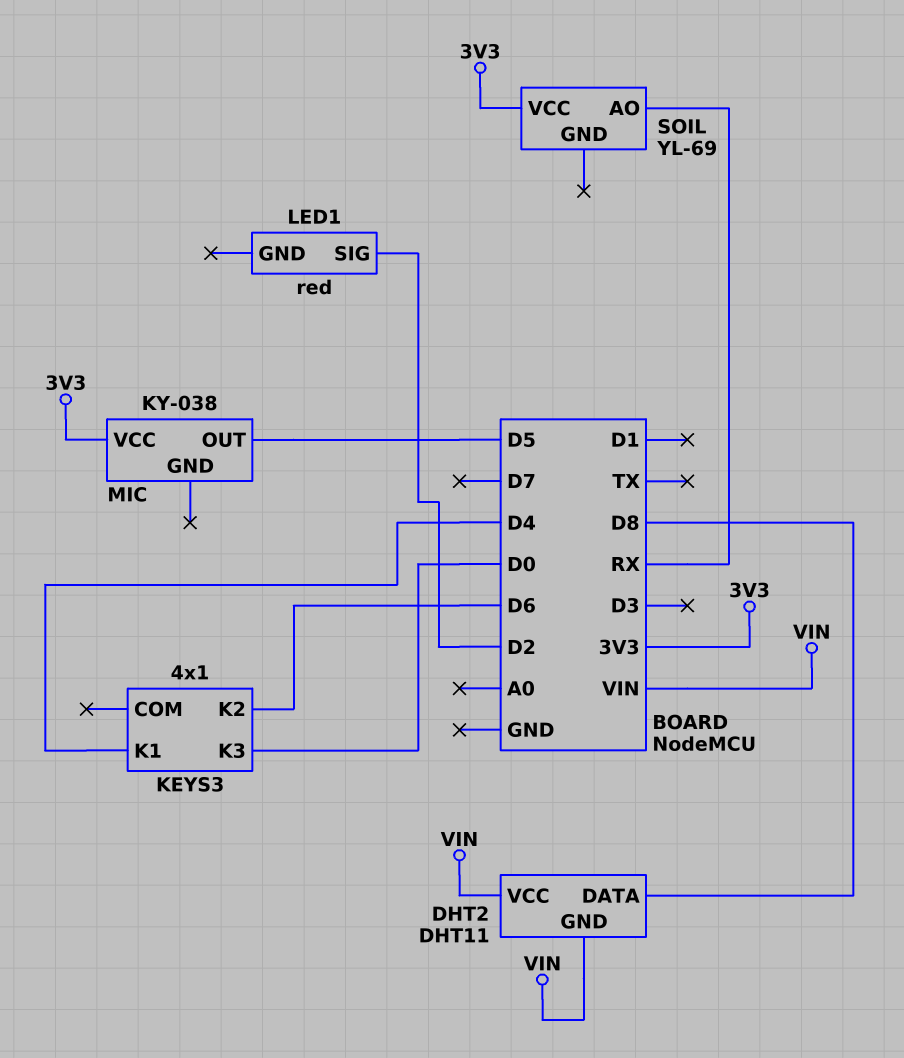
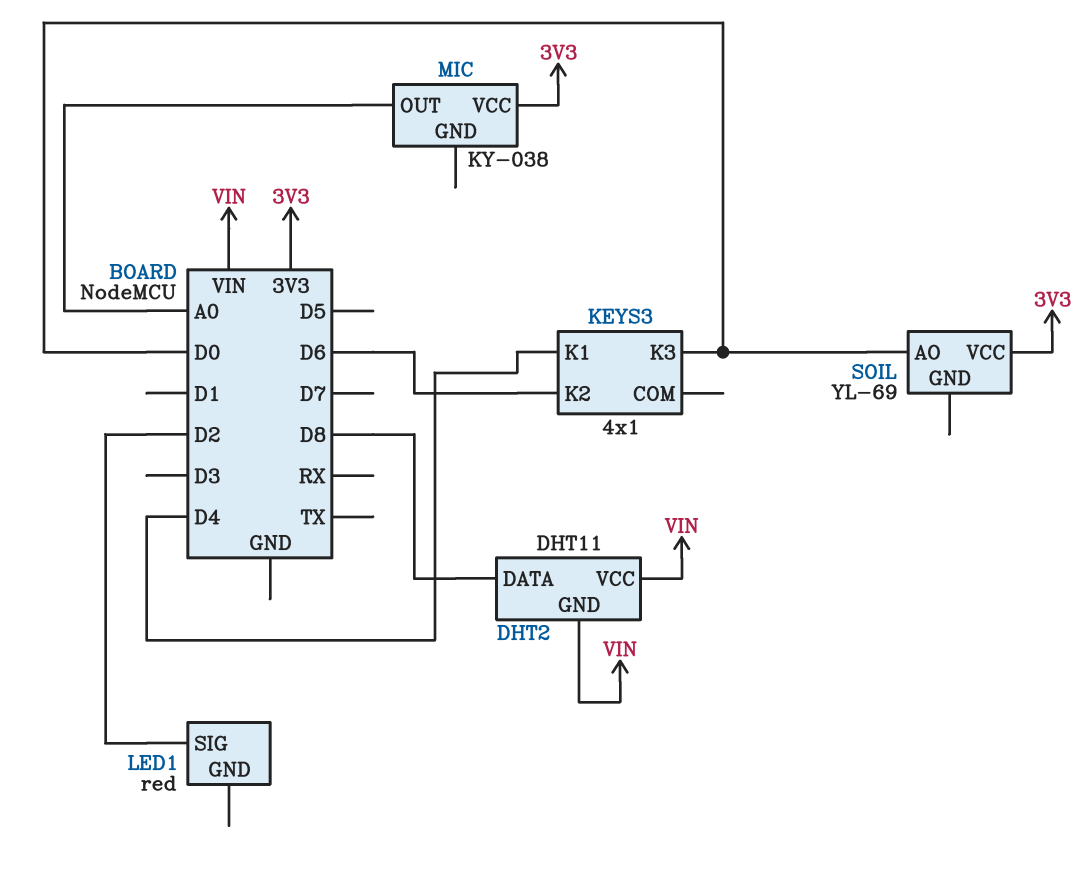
MIC pin OUT: D5 -> A0
SOIL pin AO: RX -> D0

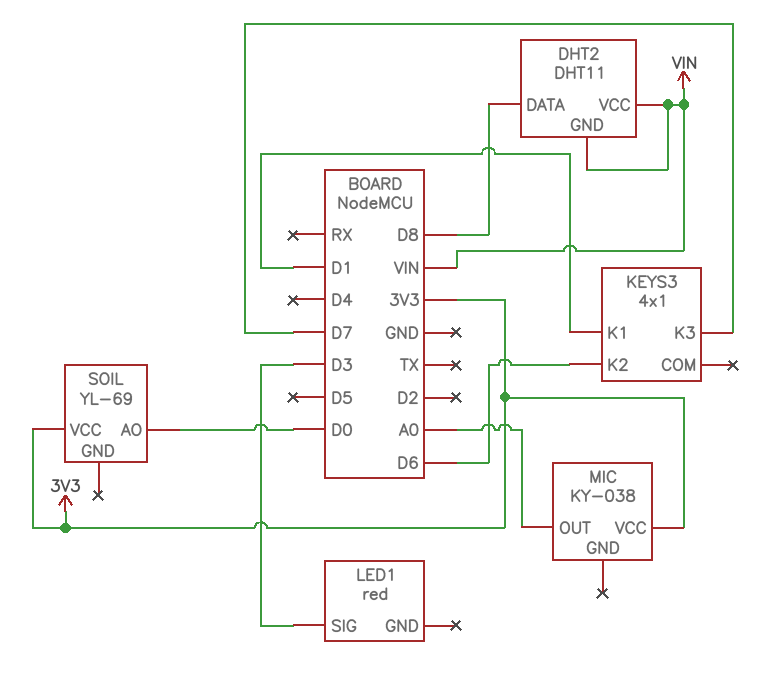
KEYS3 pin K1: D4 -> D1
KEYS3 pin K3: D0 -> D7
LED1 pin SIG: D2 -> D3

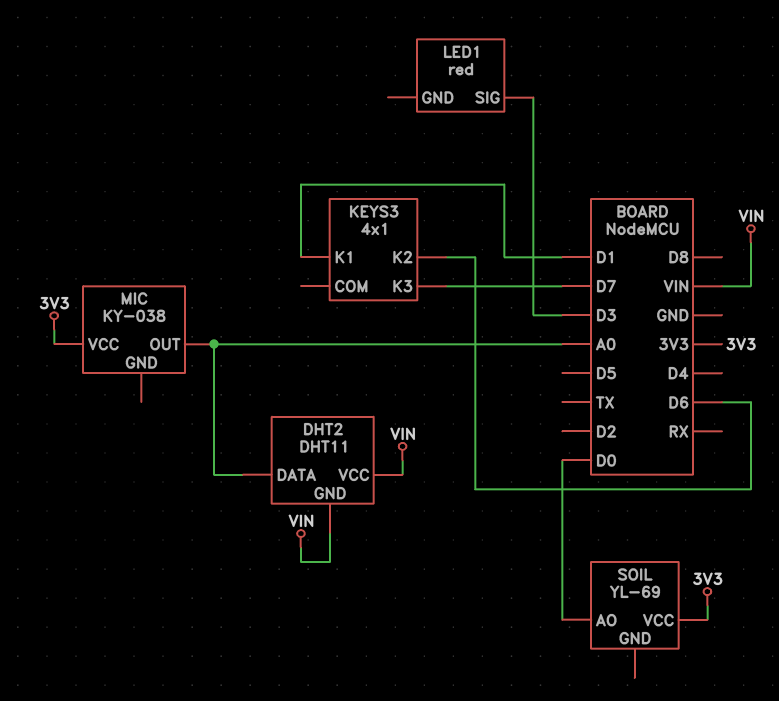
DHT2 pin DATA: D8 -> A0

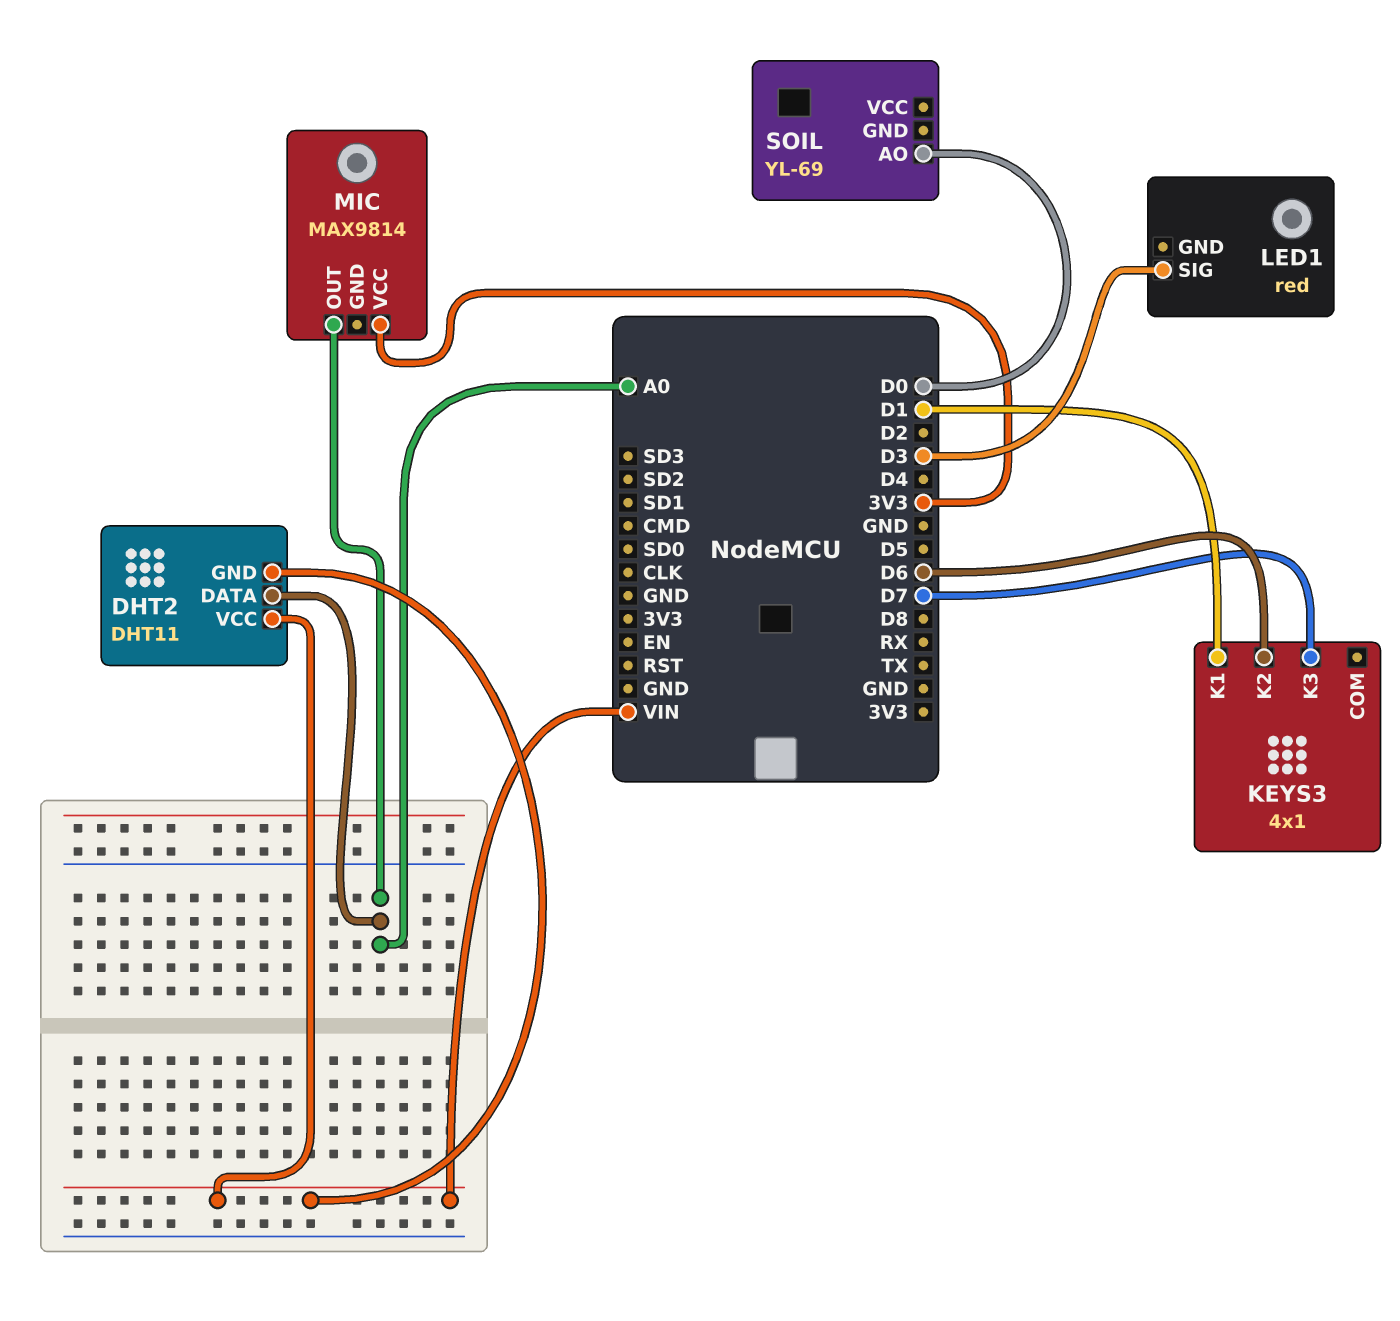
MIC: KY-038 -> MAX9814
SOIL pin VCC: 3V3 -> none

